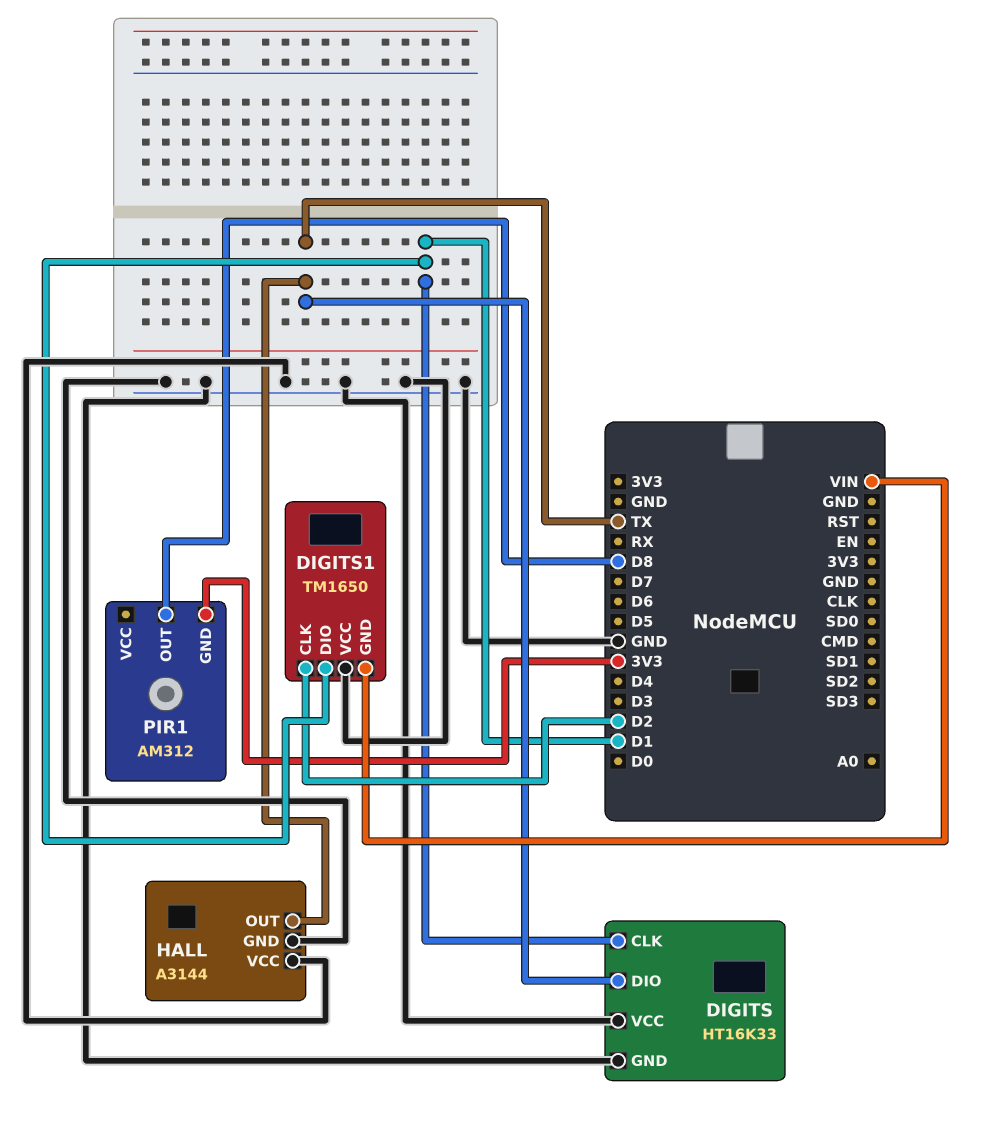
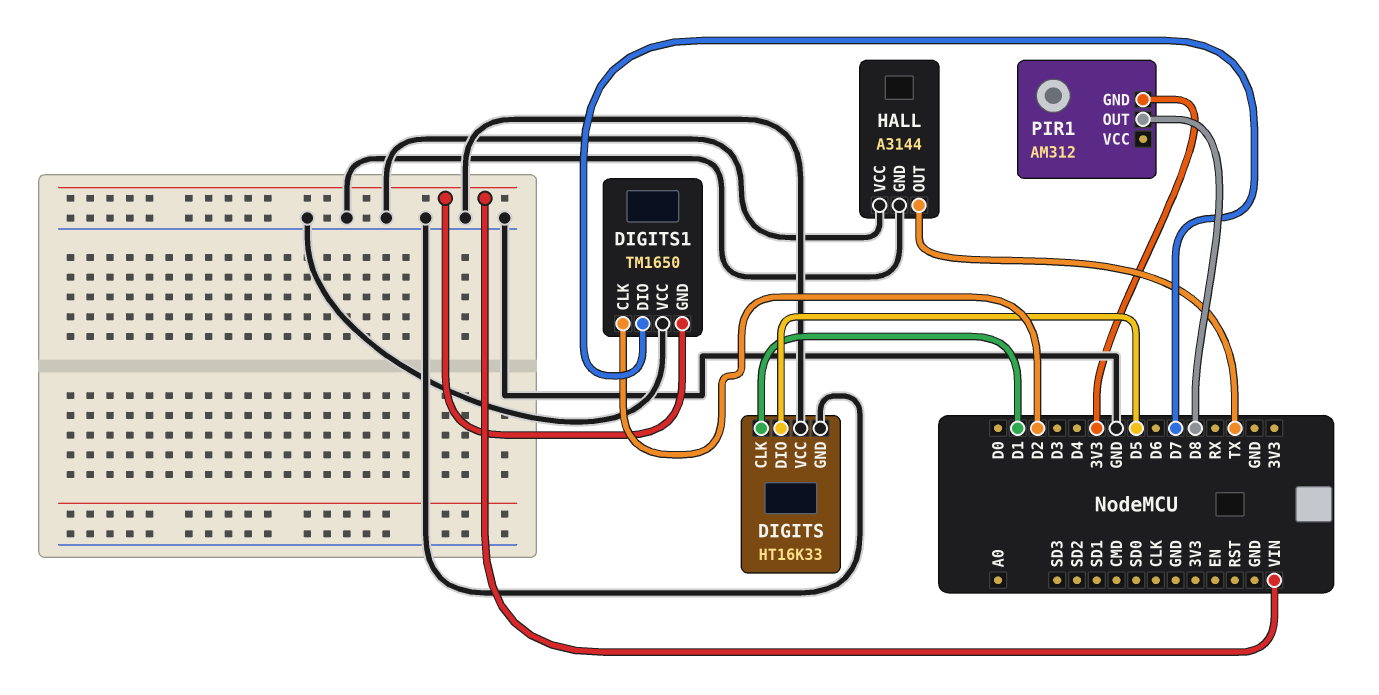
DIGITS pin DIO: TX -> D5
DIGITS1 pin DIO: D1 -> D7

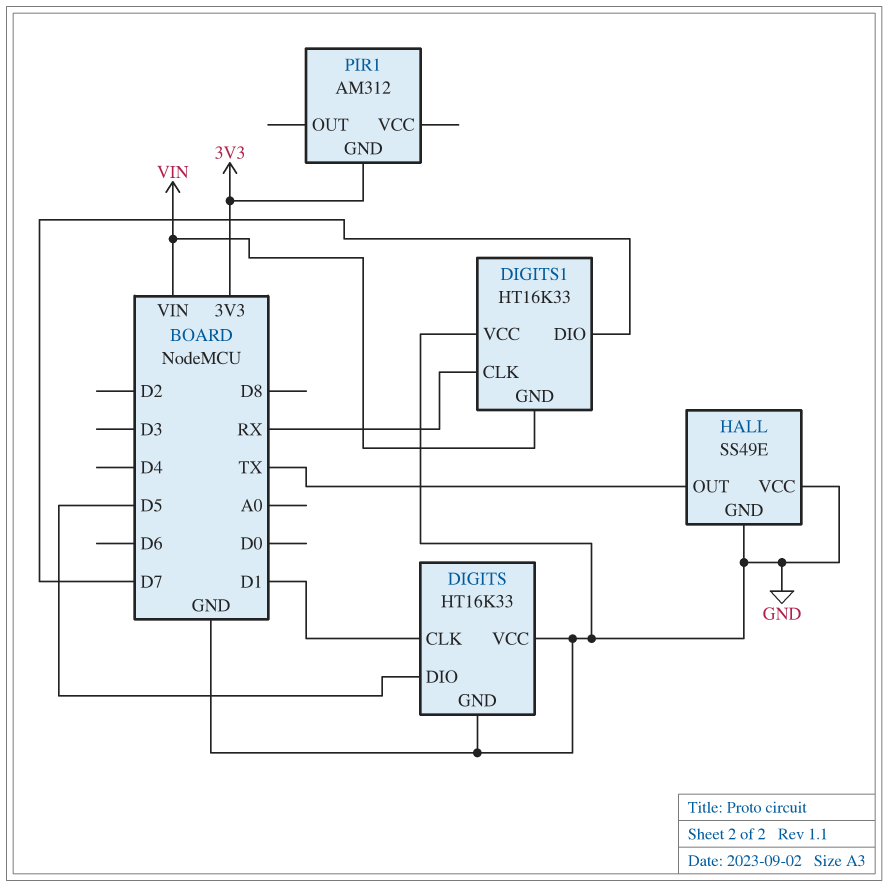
DIGITS1: TM1650 -> HT16K33
DIGITS1 pin CLK: D2 -> RX
HALL: A3144 -> SS49E
PIR1 pin OUT: D8 -> none

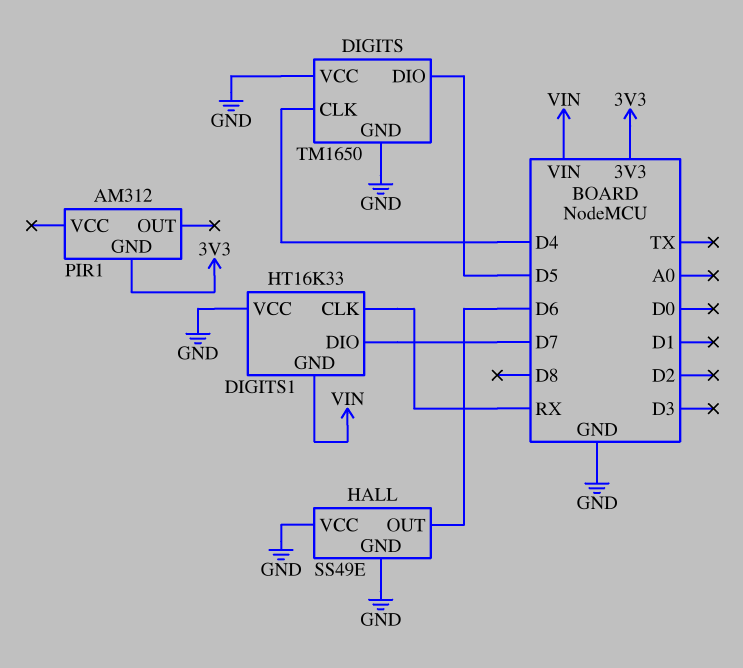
DIGITS: HT16K33 -> TM1650
DIGITS pin CLK: D1 -> D4
HALL pin OUT: TX -> D6

